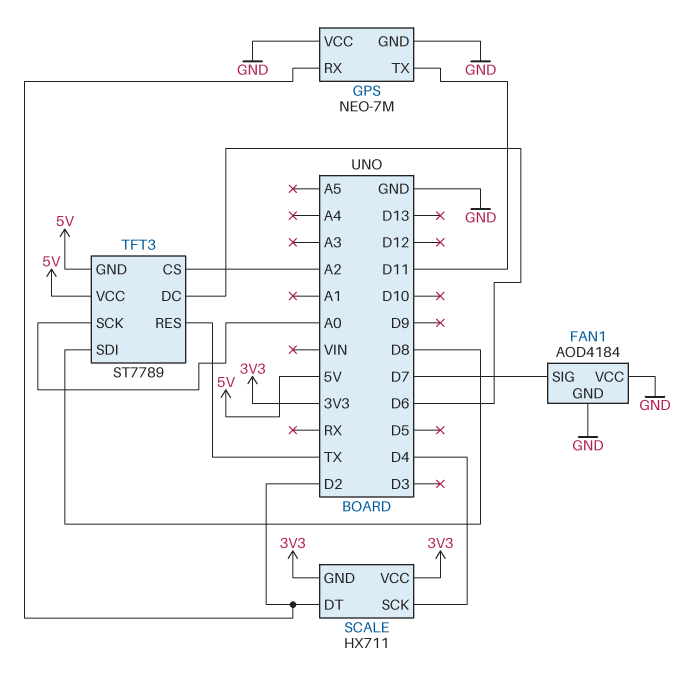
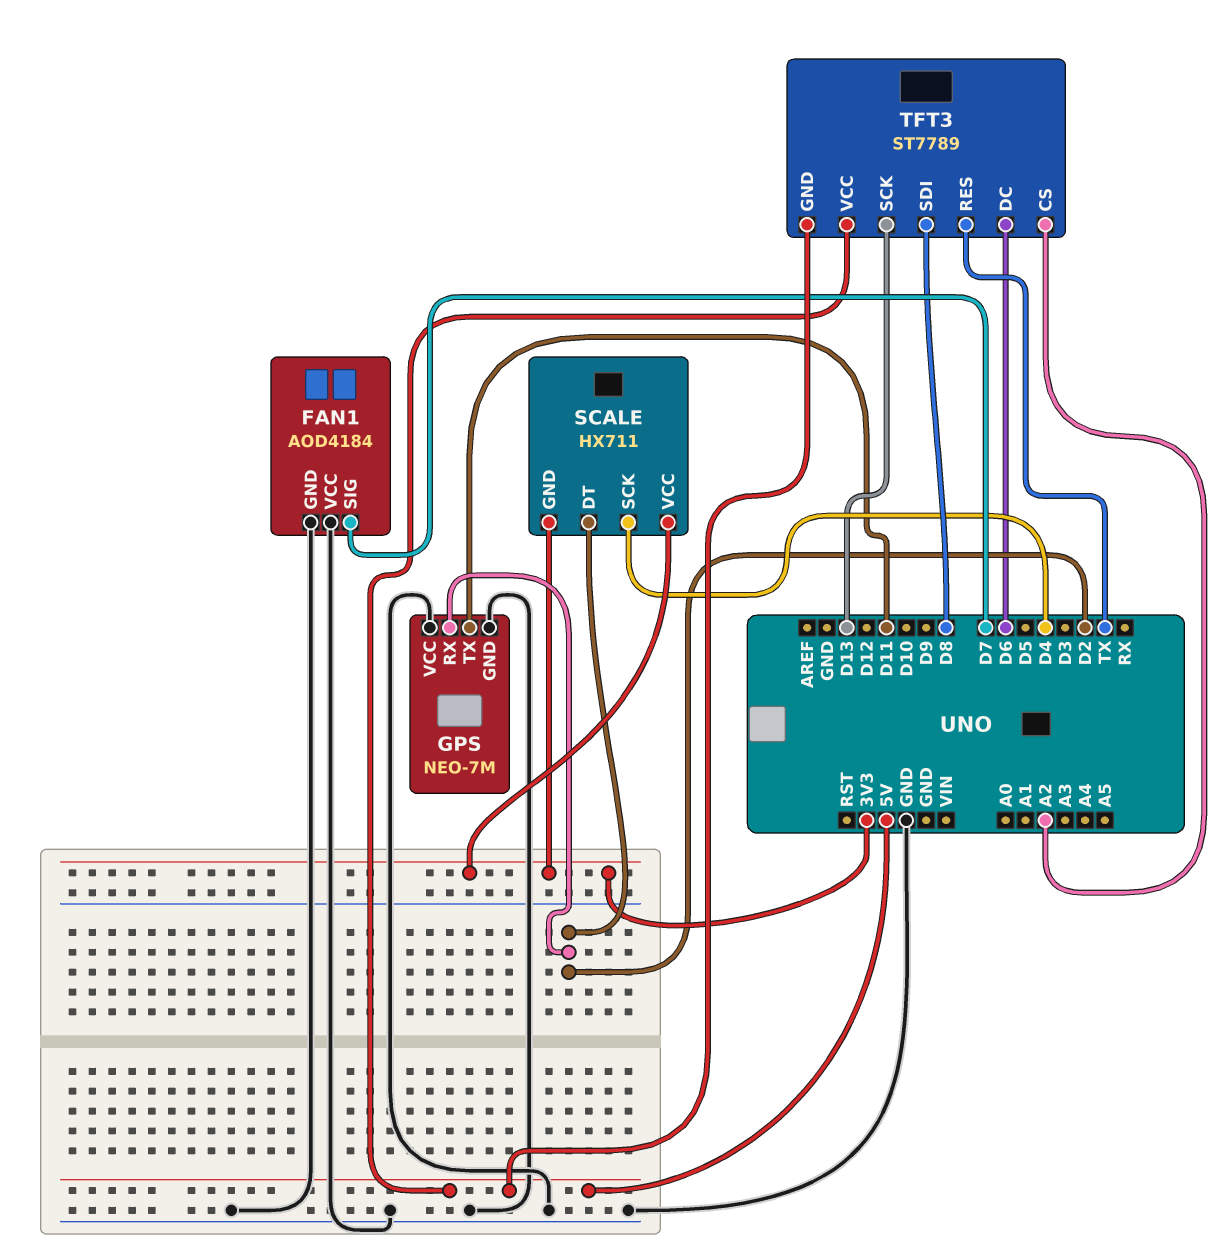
TFT3 pin SCK: A0 -> D13

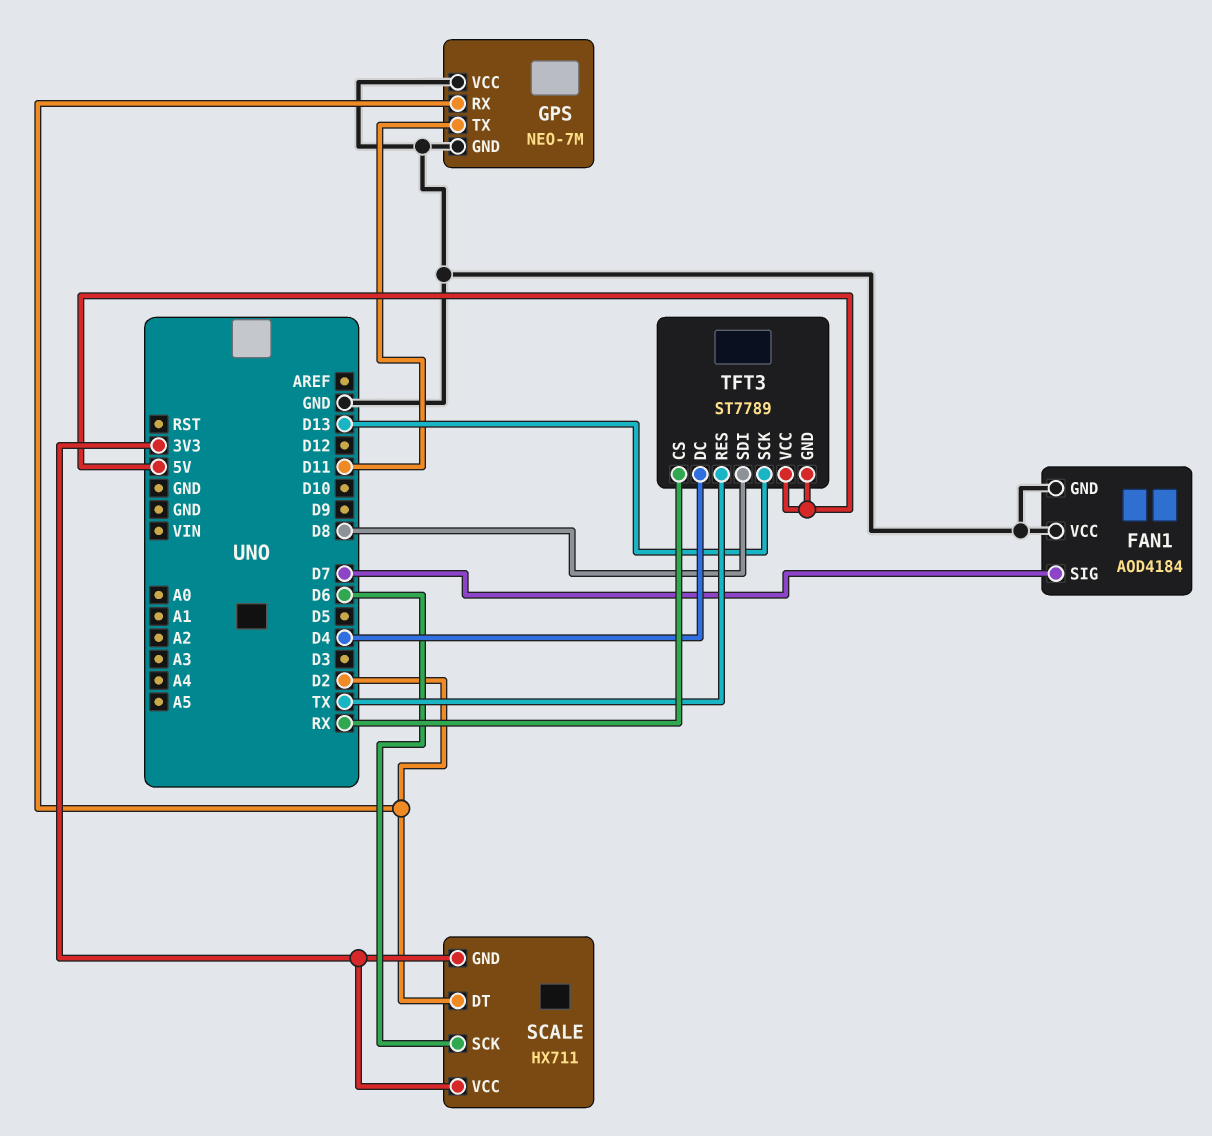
SCALE pin SCK: D4 -> D6
TFT3 pin CS: A2 -> RX
TFT3 pin DC: D6 -> D4

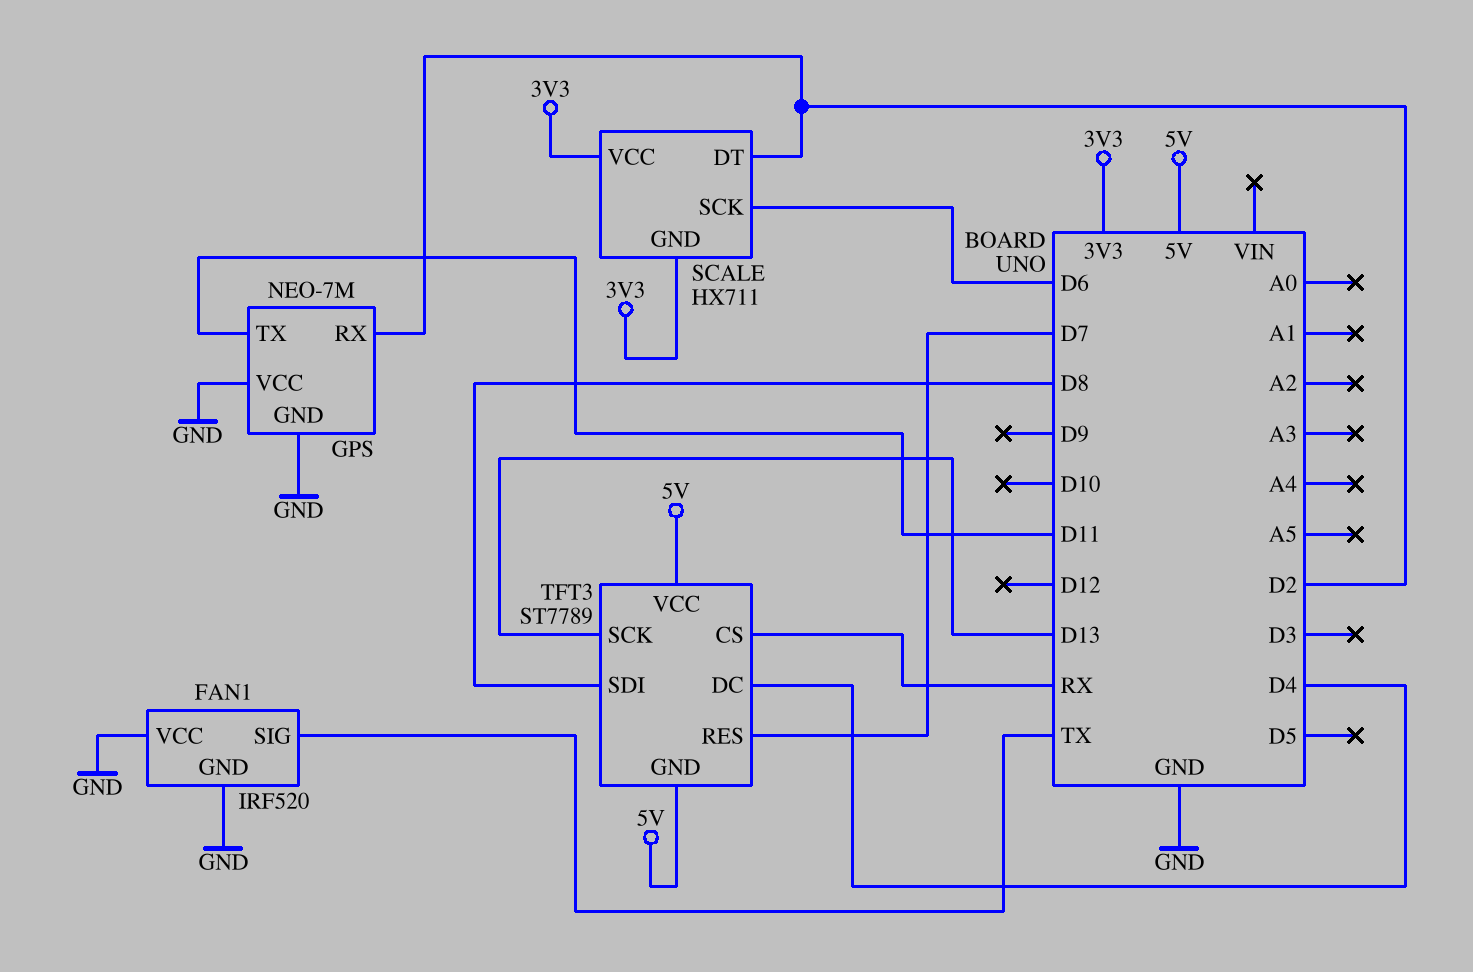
FAN1: AOD4184 -> IRF520
FAN1 pin SIG: D7 -> TX
TFT3 pin RES: TX -> D7

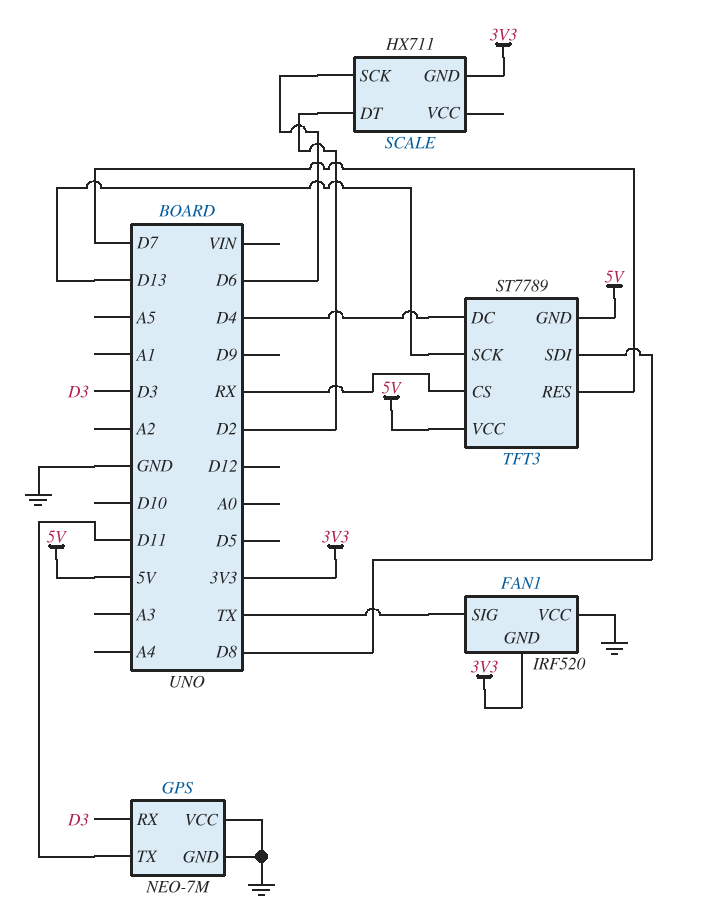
FAN1 pin GND: GND -> 3V3
GPS pin RX: D2 -> D3
SCALE pin VCC: 3V3 -> none

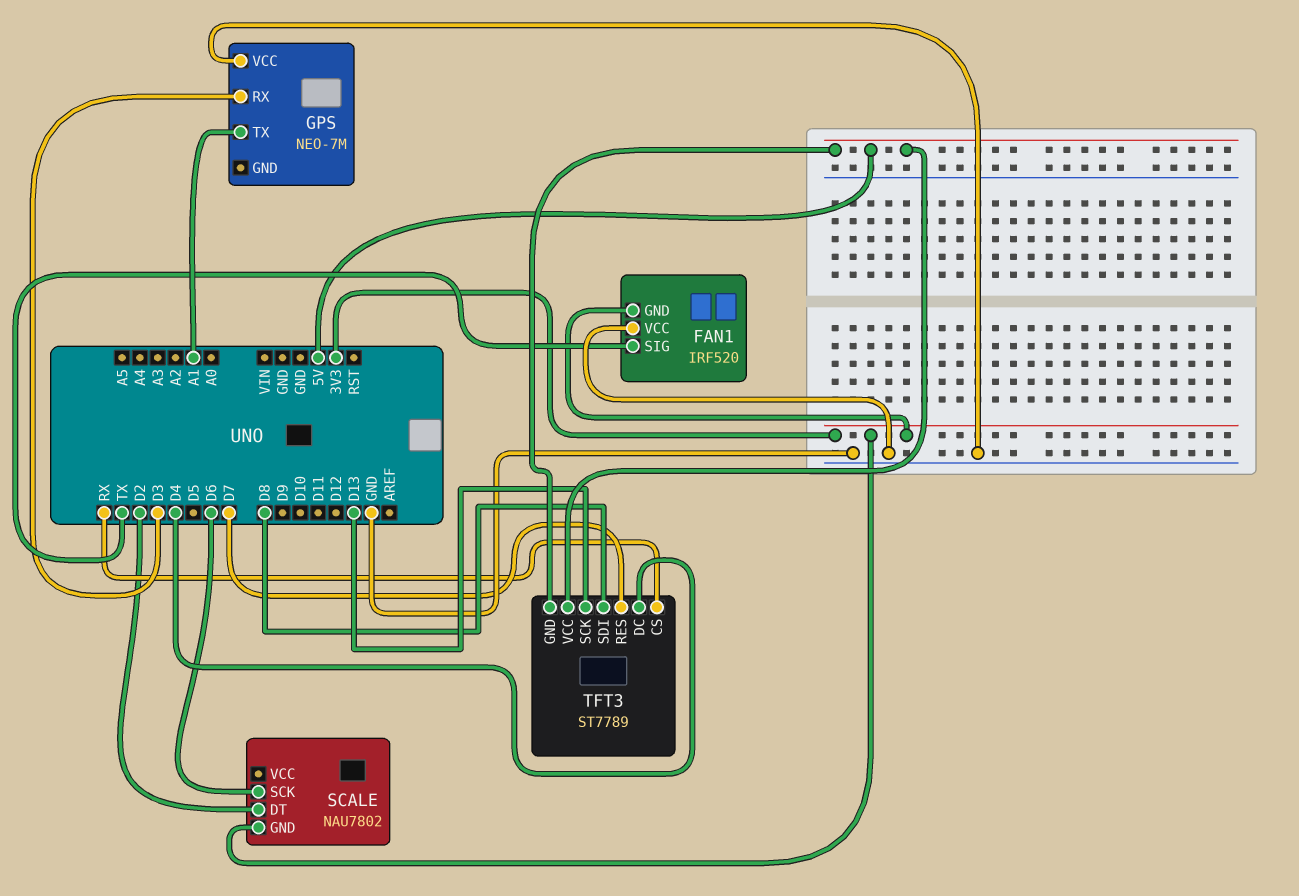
GPS pin GND: GND -> none
GPS pin TX: D11 -> A1
SCALE: HX711 -> NAU7802

